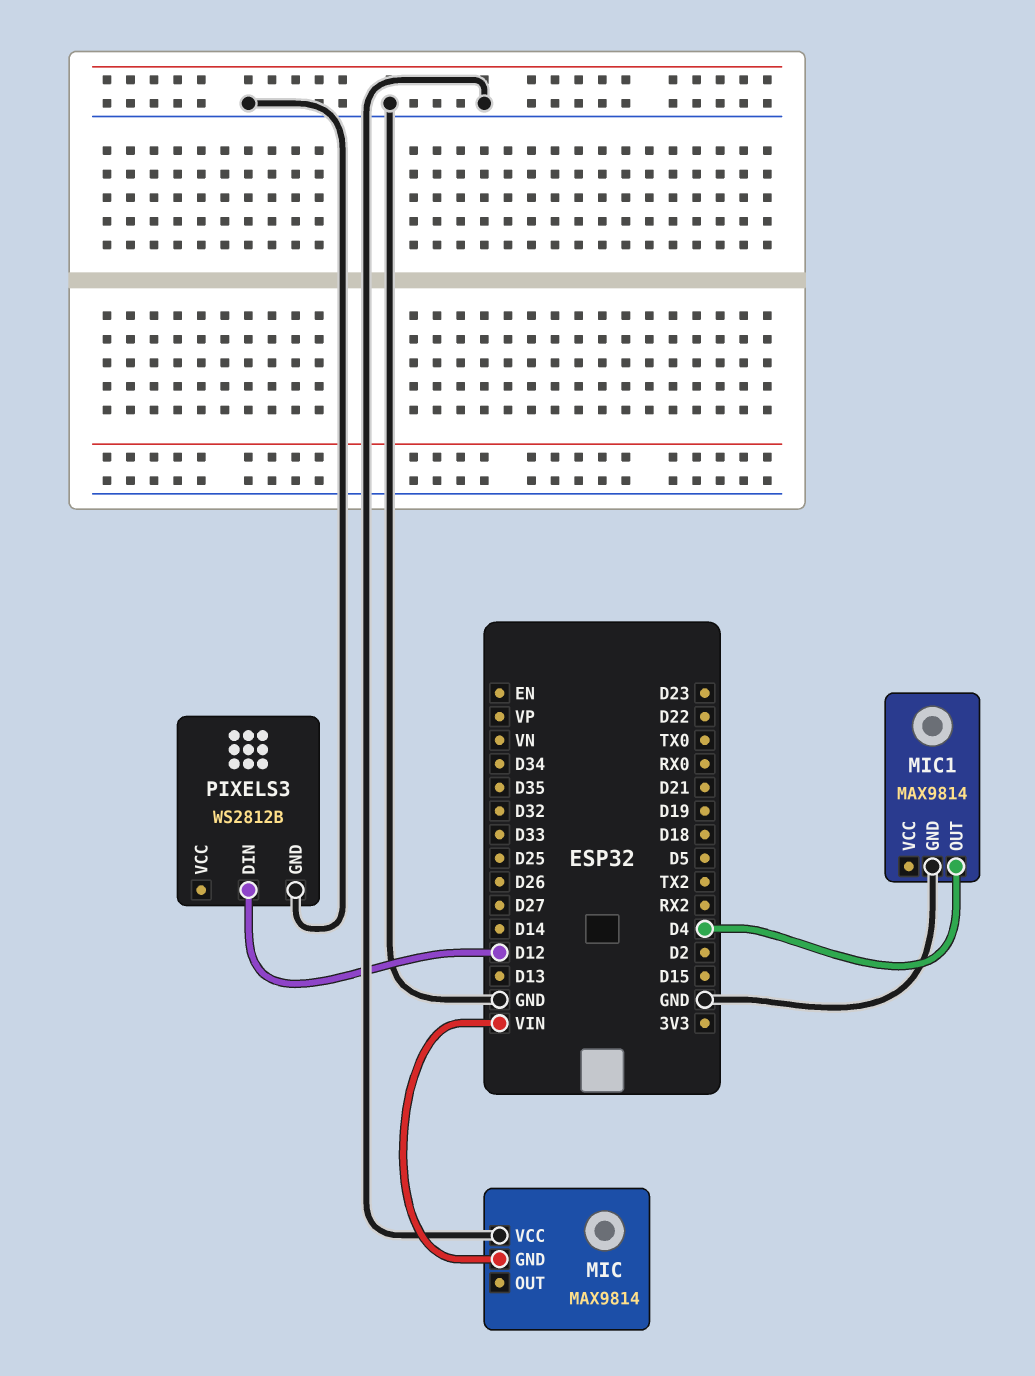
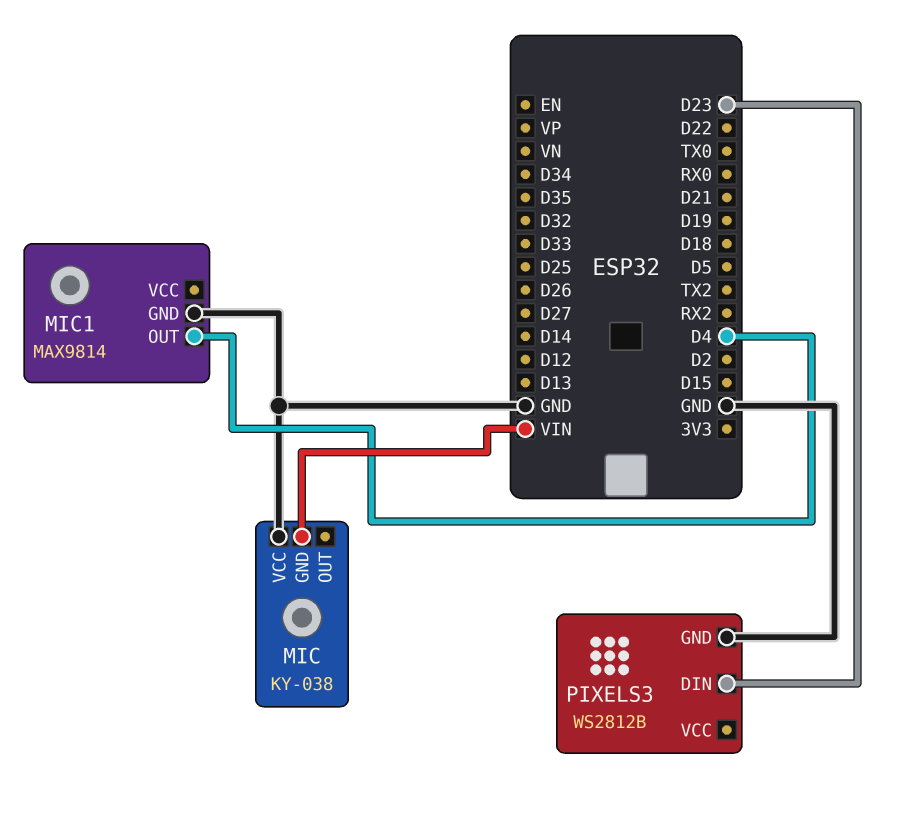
MIC: MAX9814 -> KY-038
PIXELS3 pin DIN: D12 -> D23

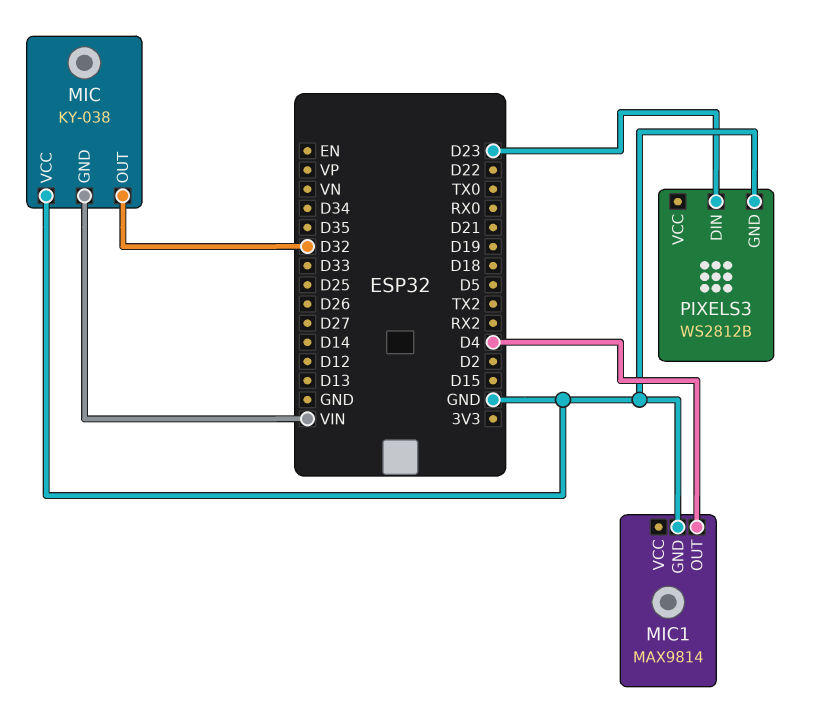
MIC pin OUT: none -> D32

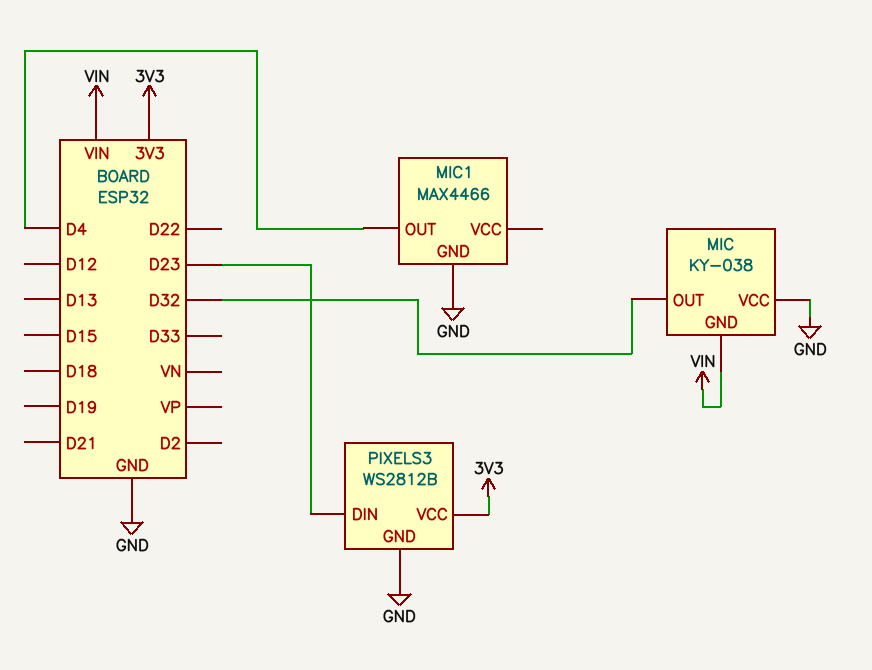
MIC1: MAX9814 -> MAX4466
PIXELS3 pin VCC: none -> 3V3

